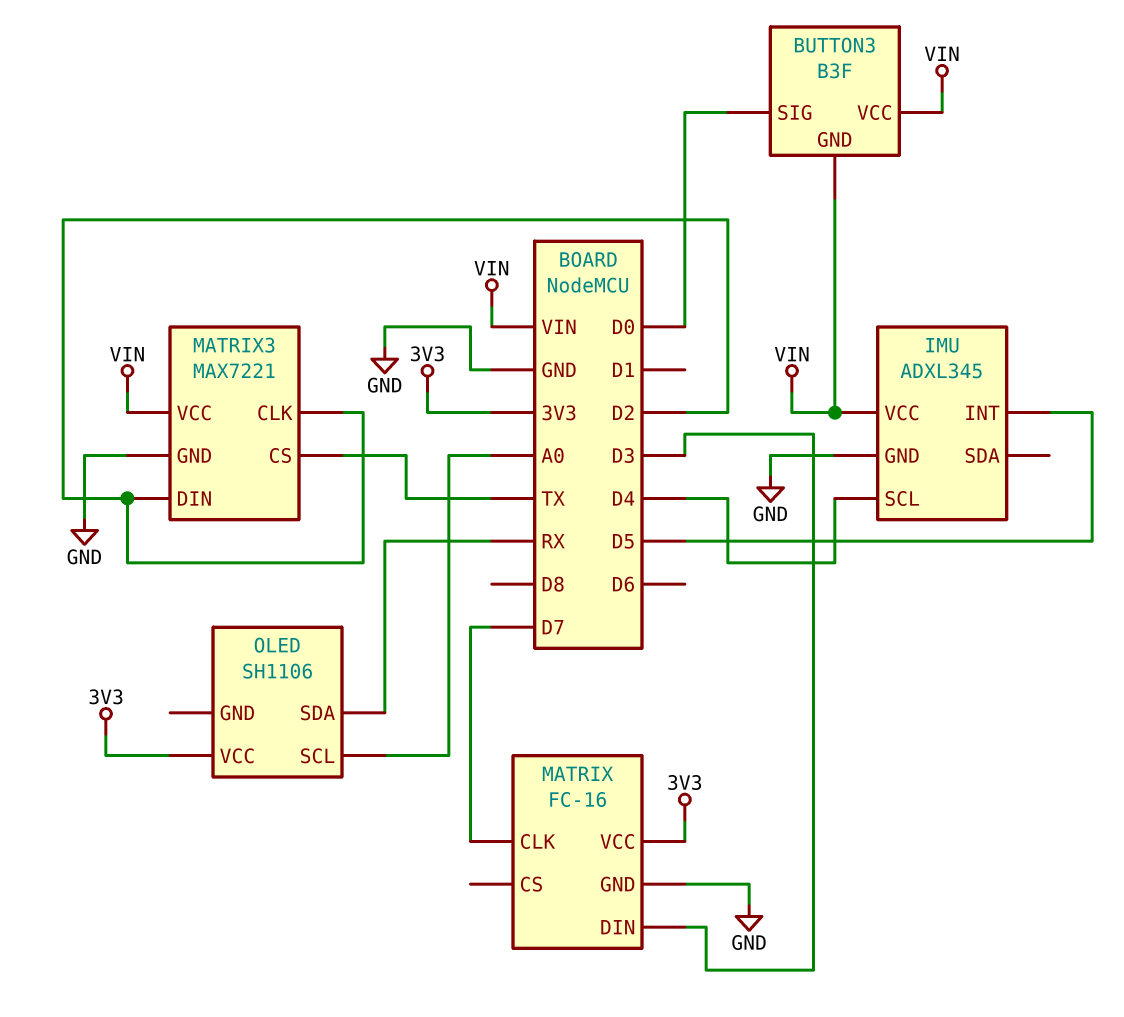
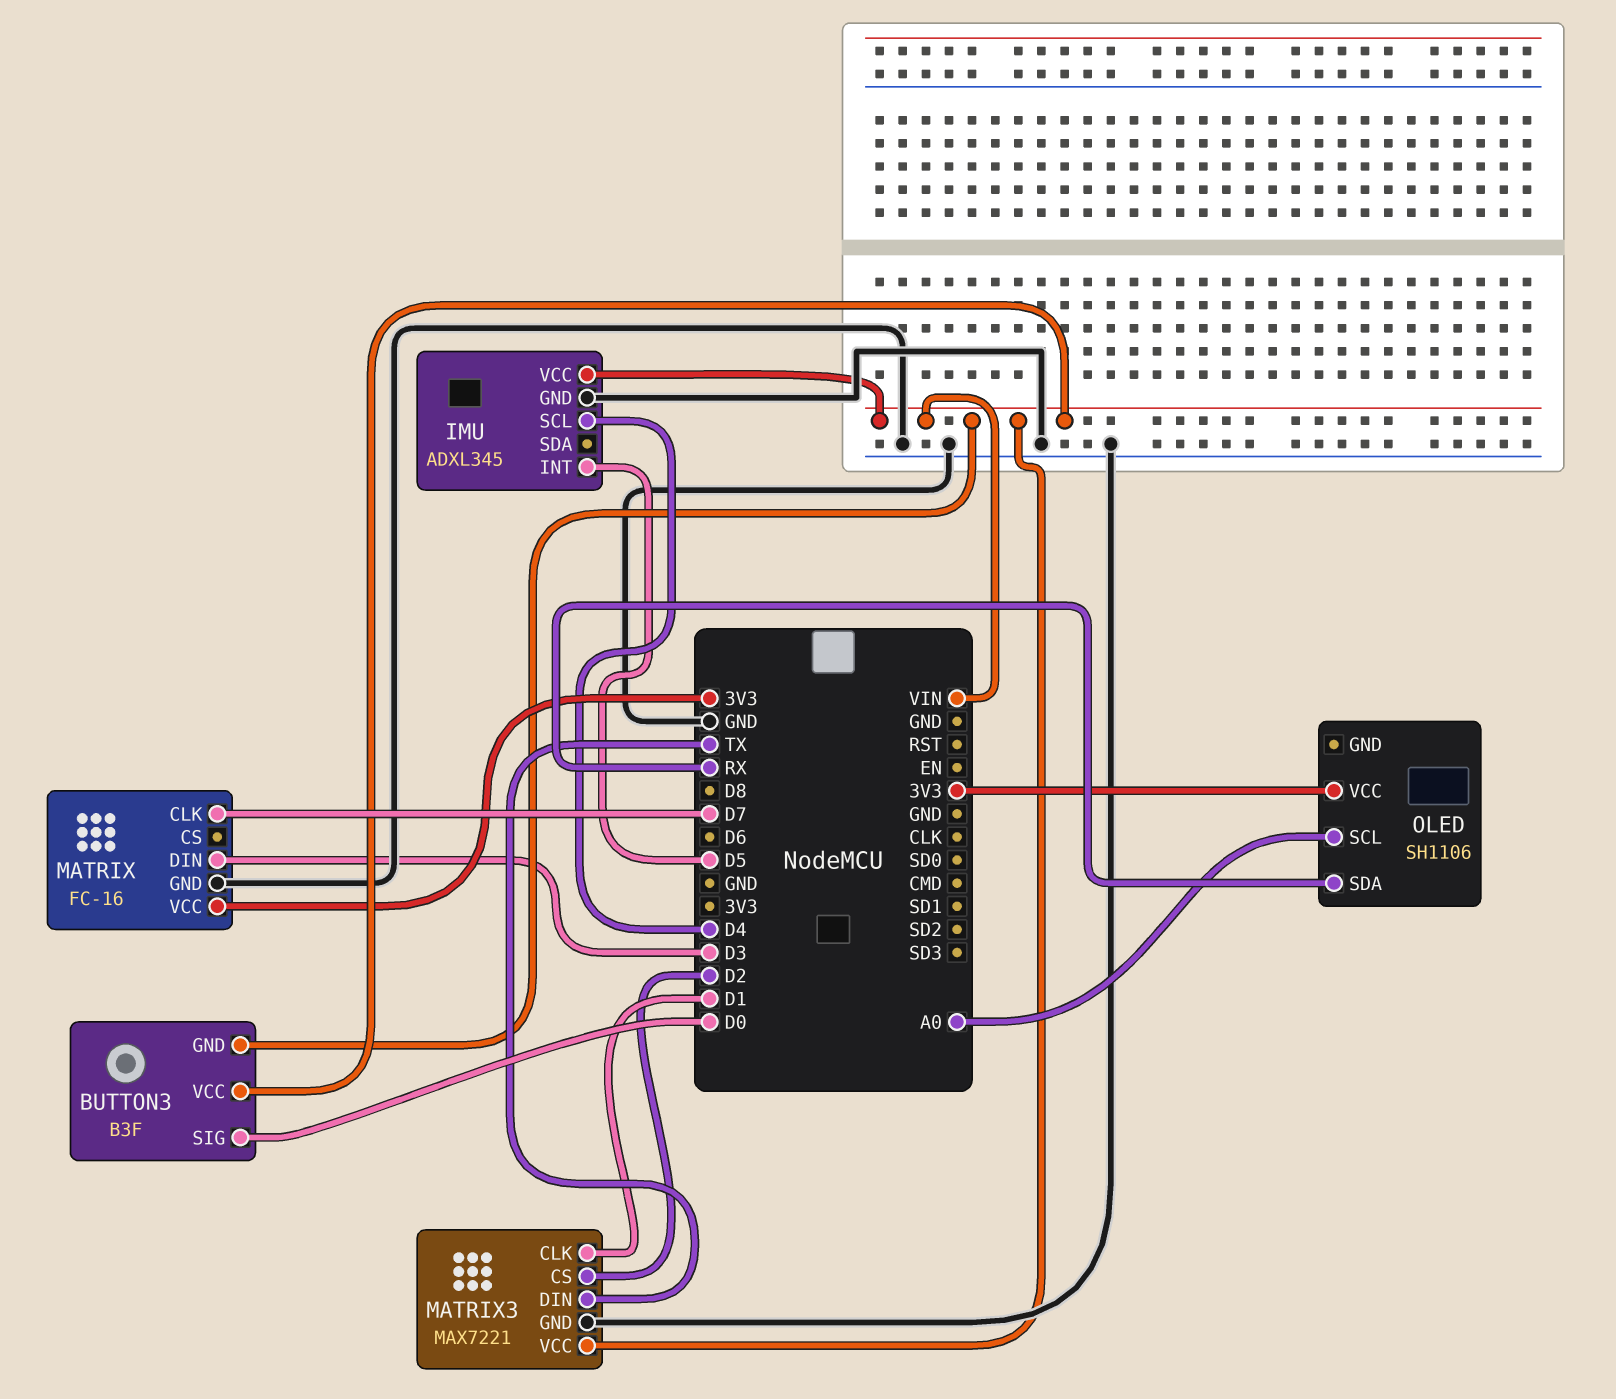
MATRIX3 pin CLK: D2 -> D1
MATRIX3 pin CS: TX -> D2
MATRIX3 pin DIN: D2 -> TX

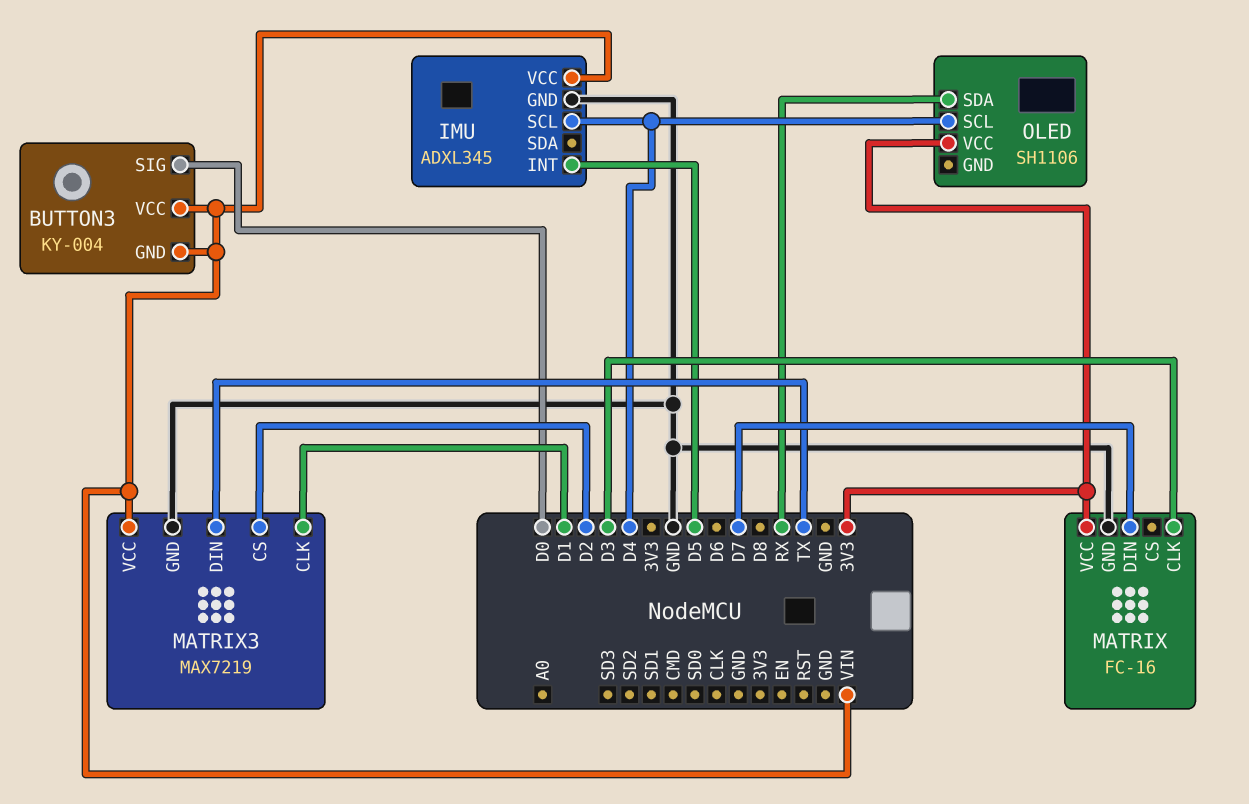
BUTTON3: B3F -> KY-004
MATRIX pin CLK: D7 -> D3
MATRIX pin DIN: D3 -> D7
MATRIX3: MAX7221 -> MAX7219
OLED pin SCL: A0 -> D4

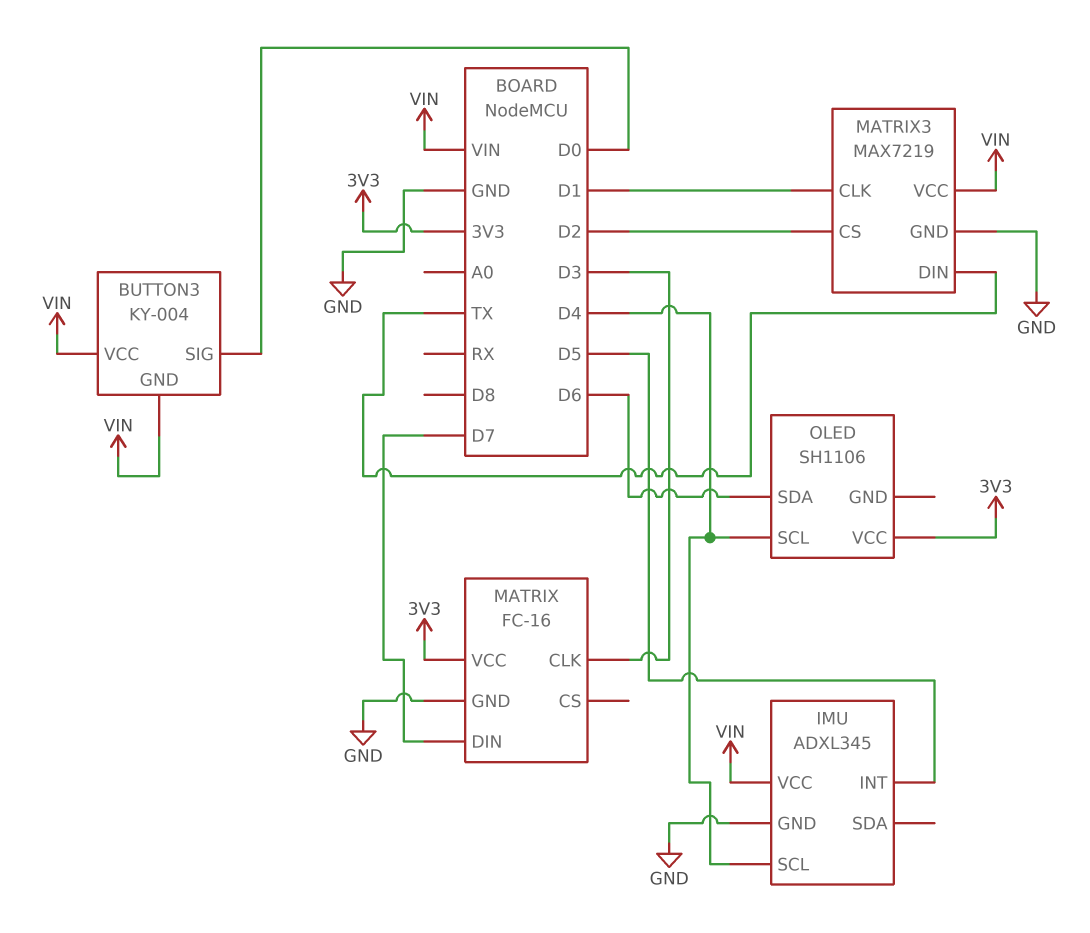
OLED pin SDA: RX -> D6

